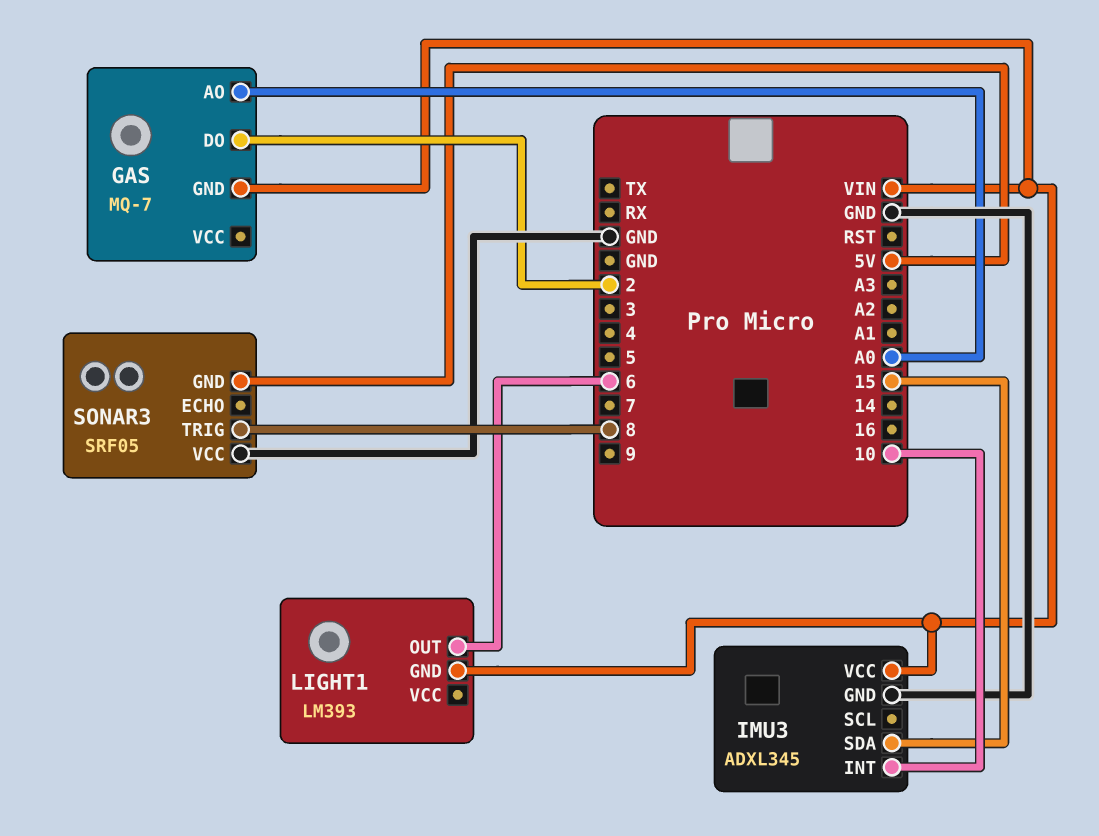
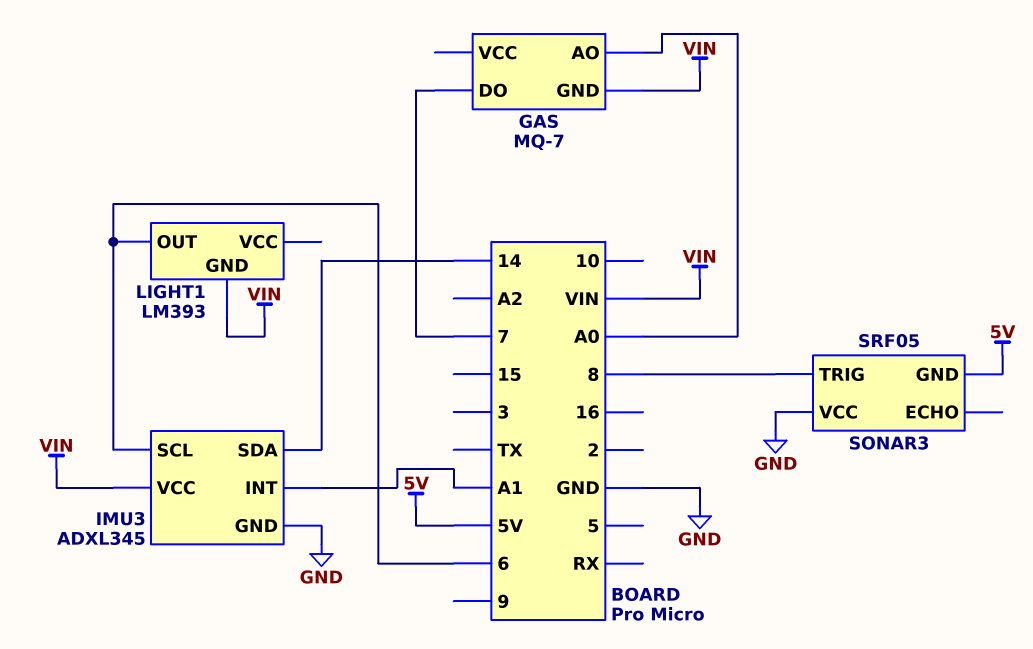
GAS pin DO: 2 -> 7
IMU3 pin INT: 10 -> A1
IMU3 pin SCL: none -> 6
IMU3 pin SDA: 15 -> 14

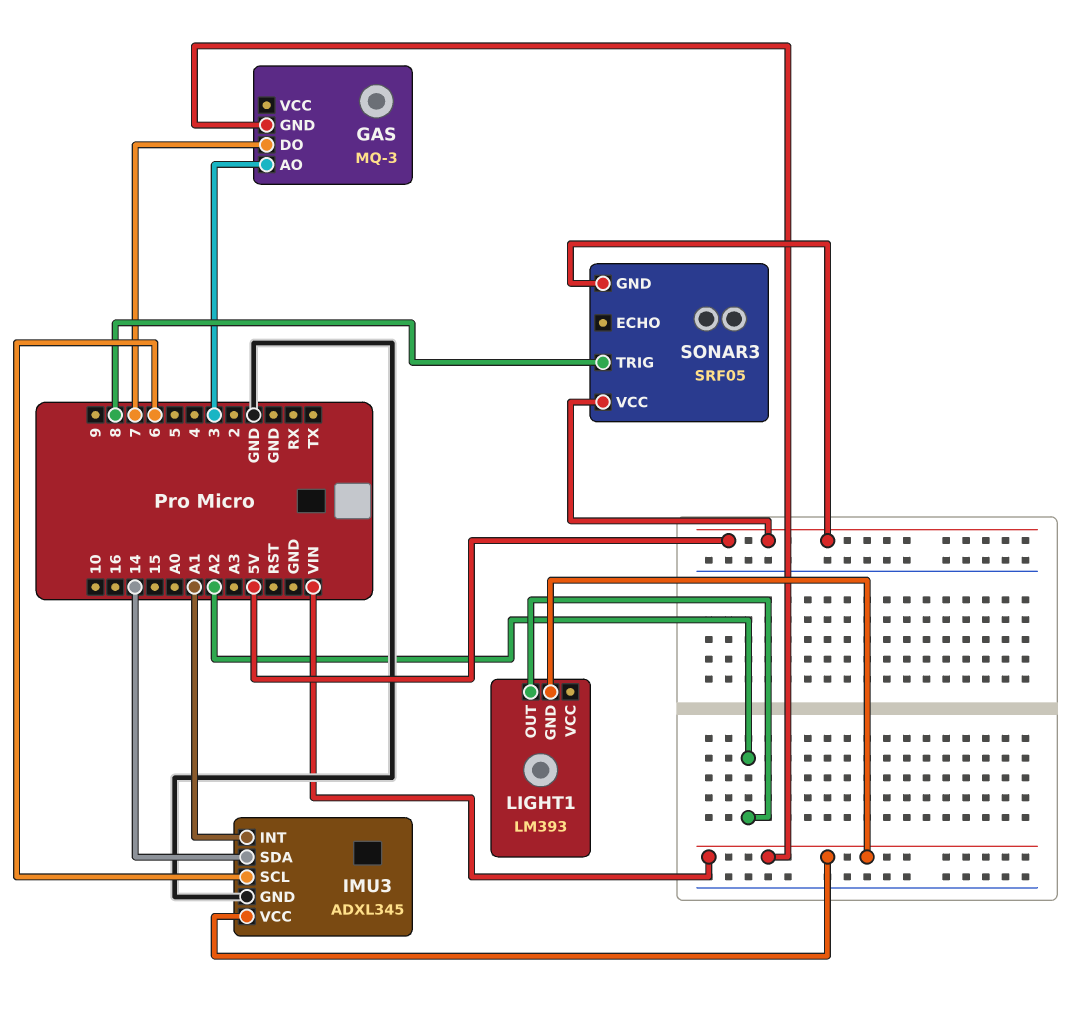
GAS: MQ-7 -> MQ-3
GAS pin AO: A0 -> 3
LIGHT1 pin OUT: 6 -> A2
SONAR3 pin VCC: GND -> 5V

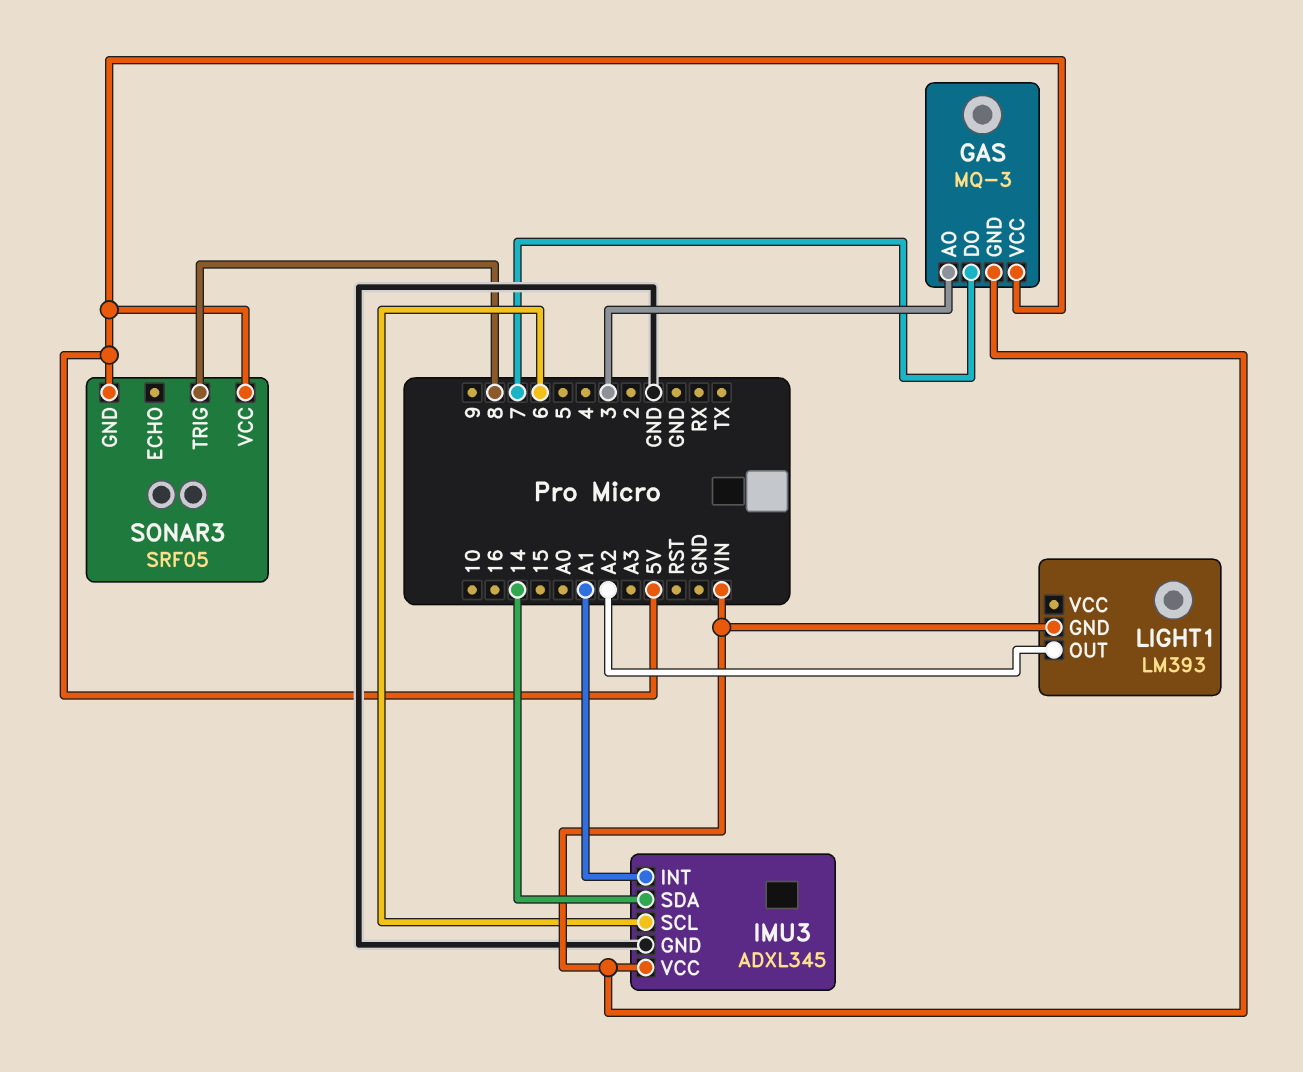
GAS pin VCC: none -> 5V

